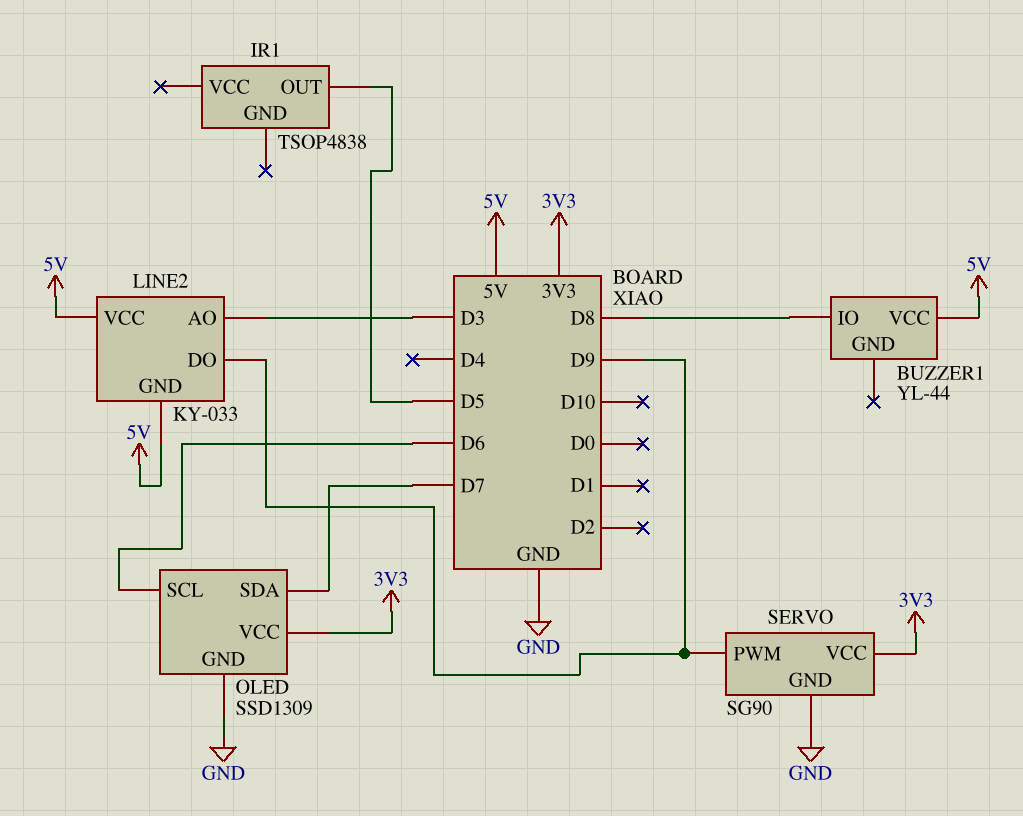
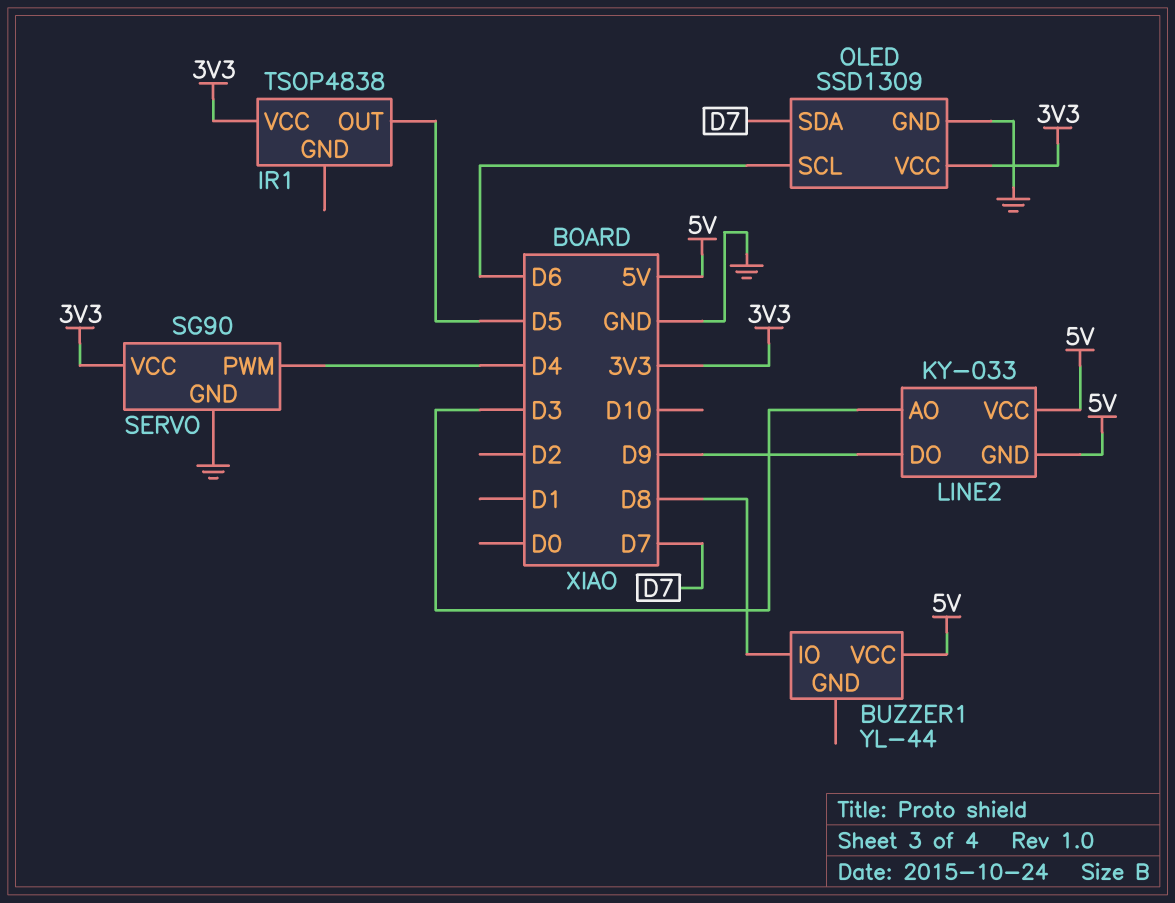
IR1 pin VCC: none -> 3V3
SERVO pin PWM: D9 -> D4

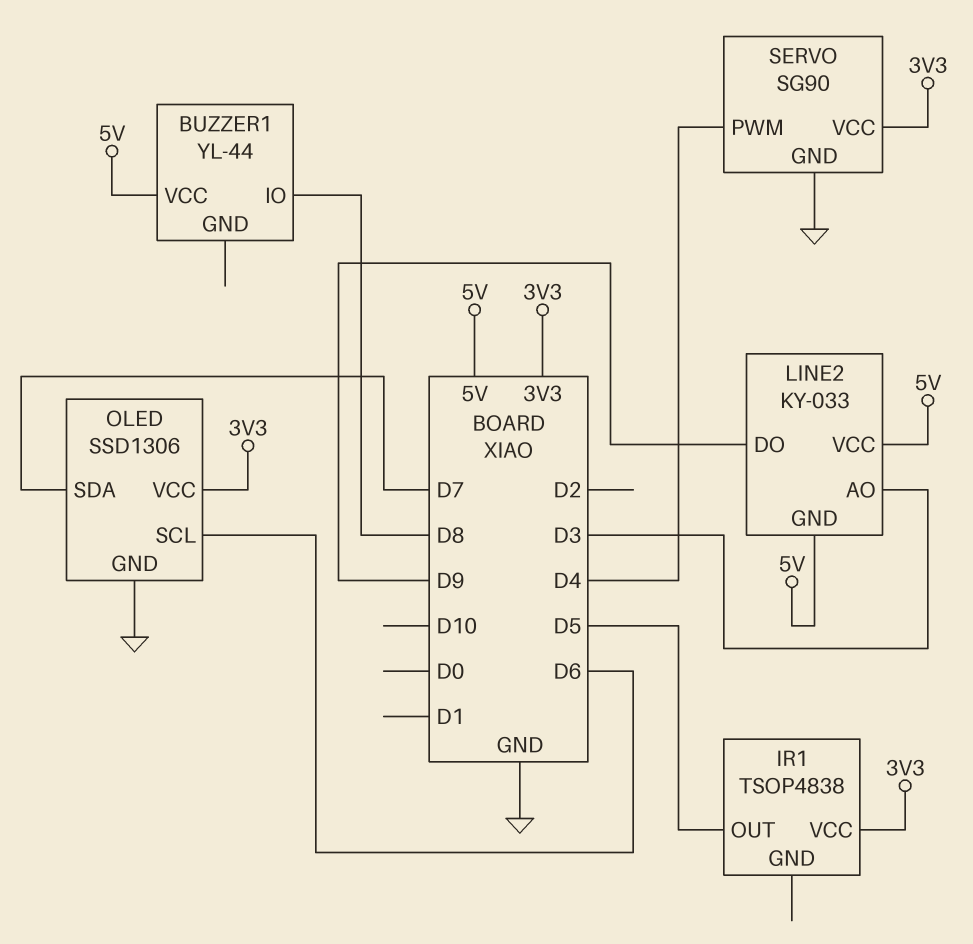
OLED: SSD1309 -> SSD1306

